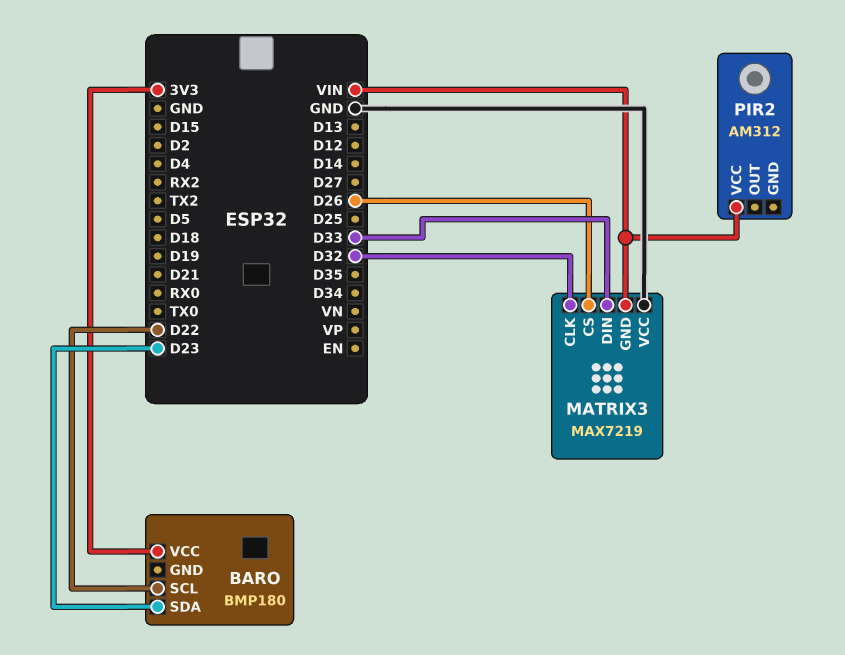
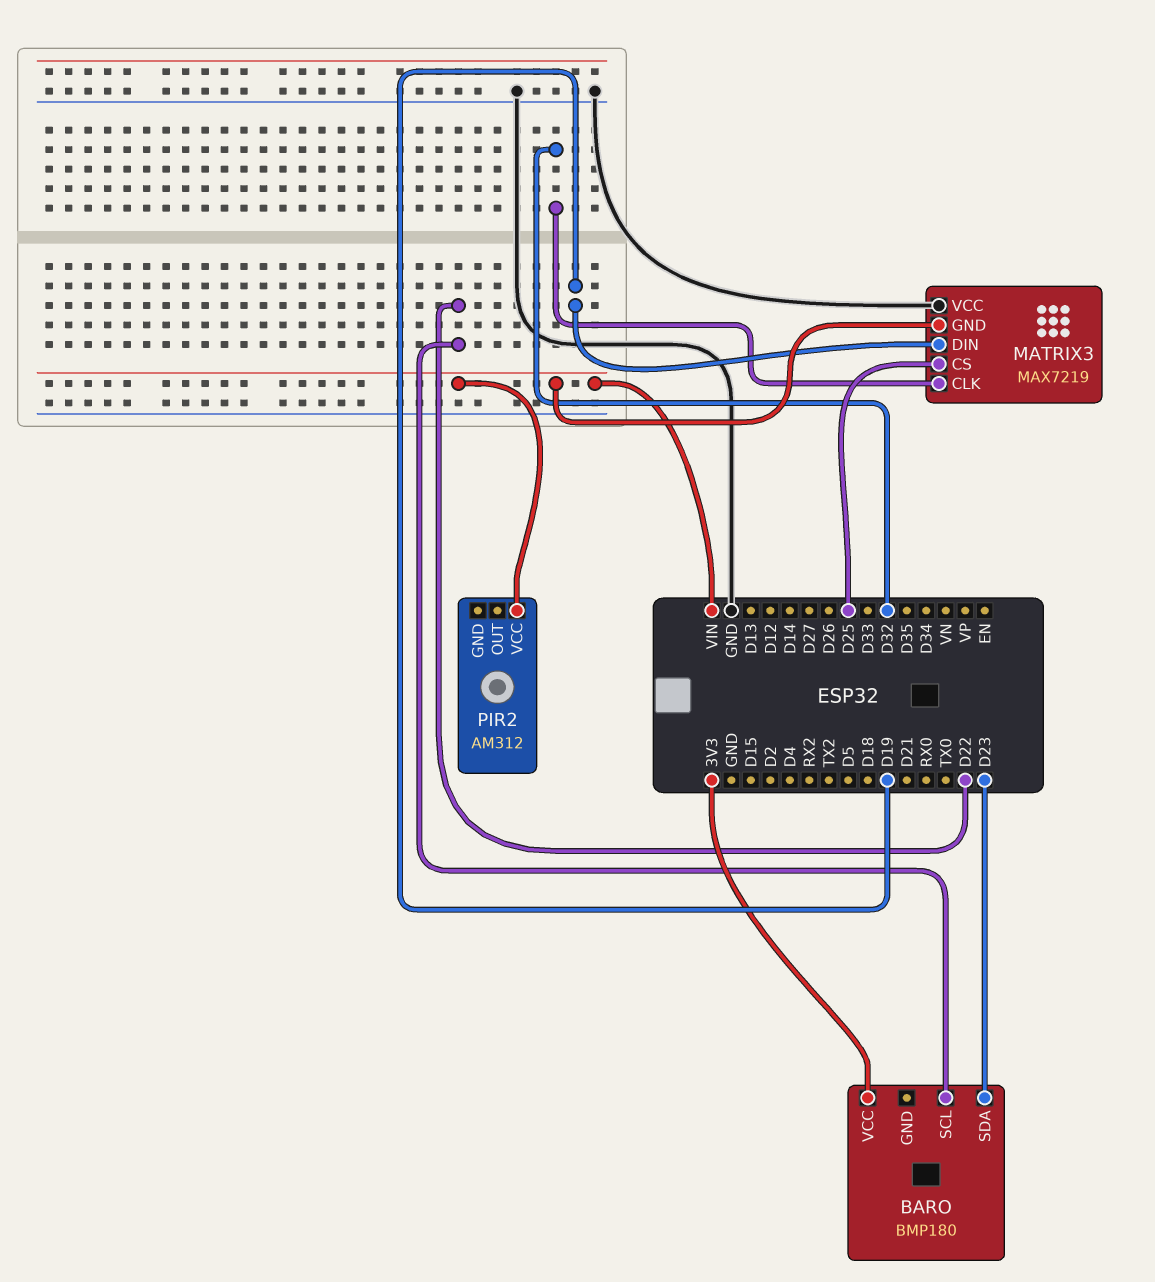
MATRIX3 pin CS: D26 -> D25
MATRIX3 pin DIN: D33 -> D19

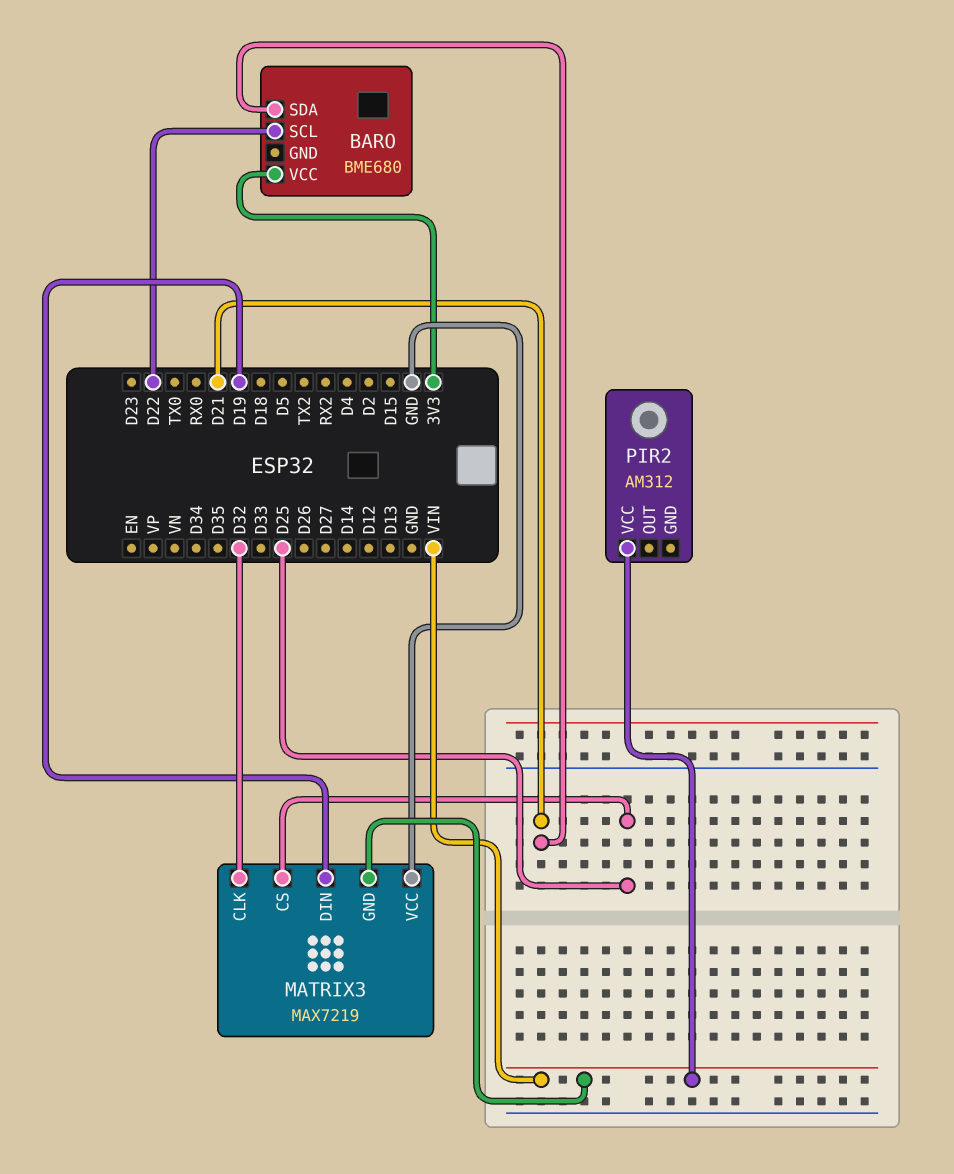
BARO: BMP180 -> BME680
BARO pin SDA: D23 -> D21

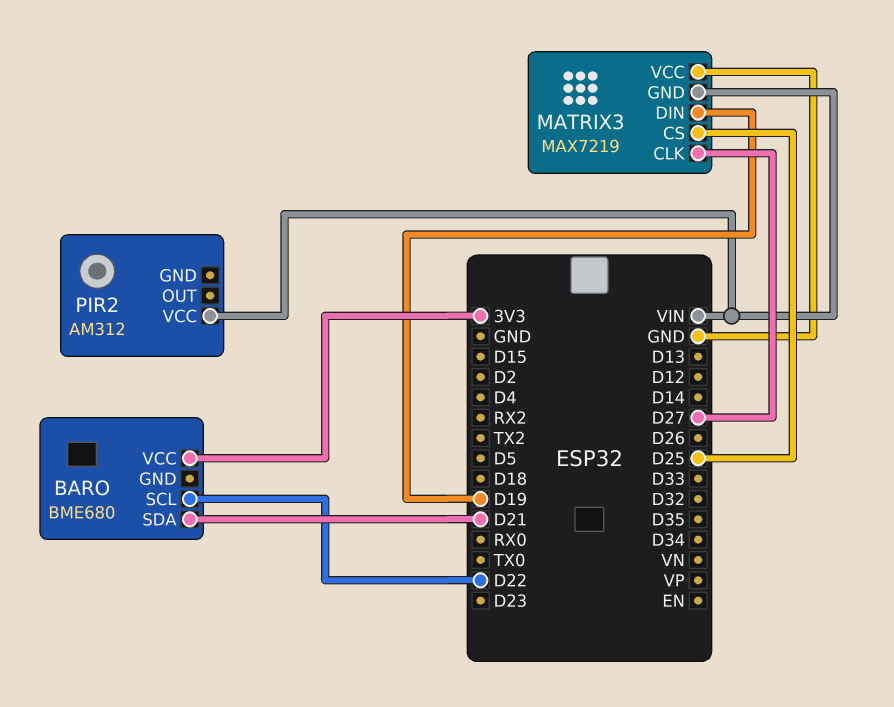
MATRIX3 pin CLK: D32 -> D27

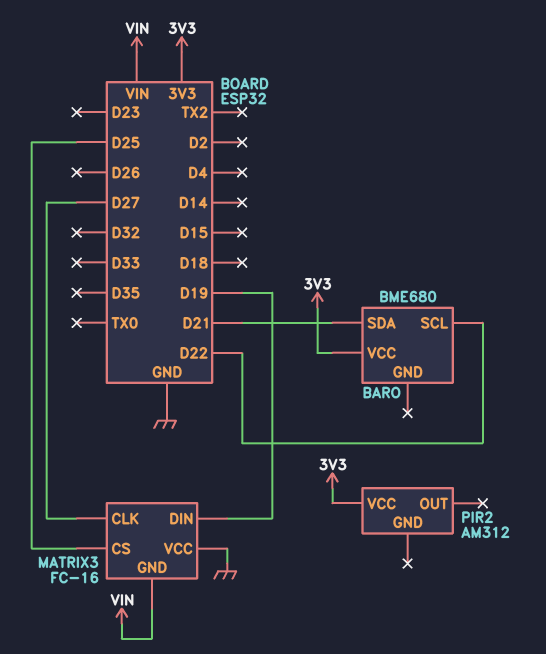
MATRIX3: MAX7219 -> FC-16
PIR2 pin VCC: VIN -> 3V3

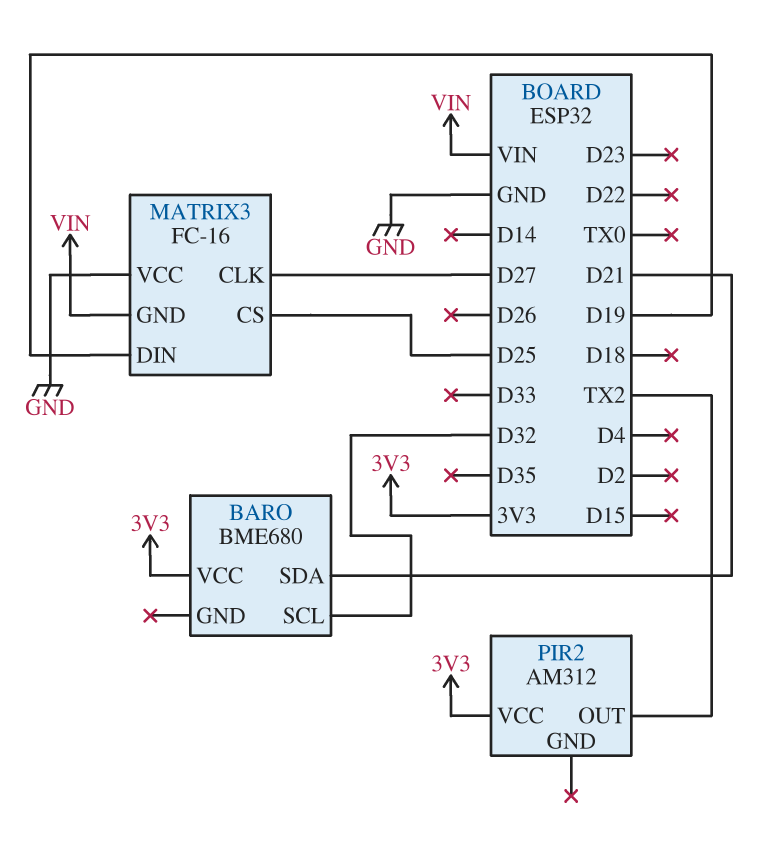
BARO pin SCL: D22 -> D32
PIR2 pin OUT: none -> TX2

